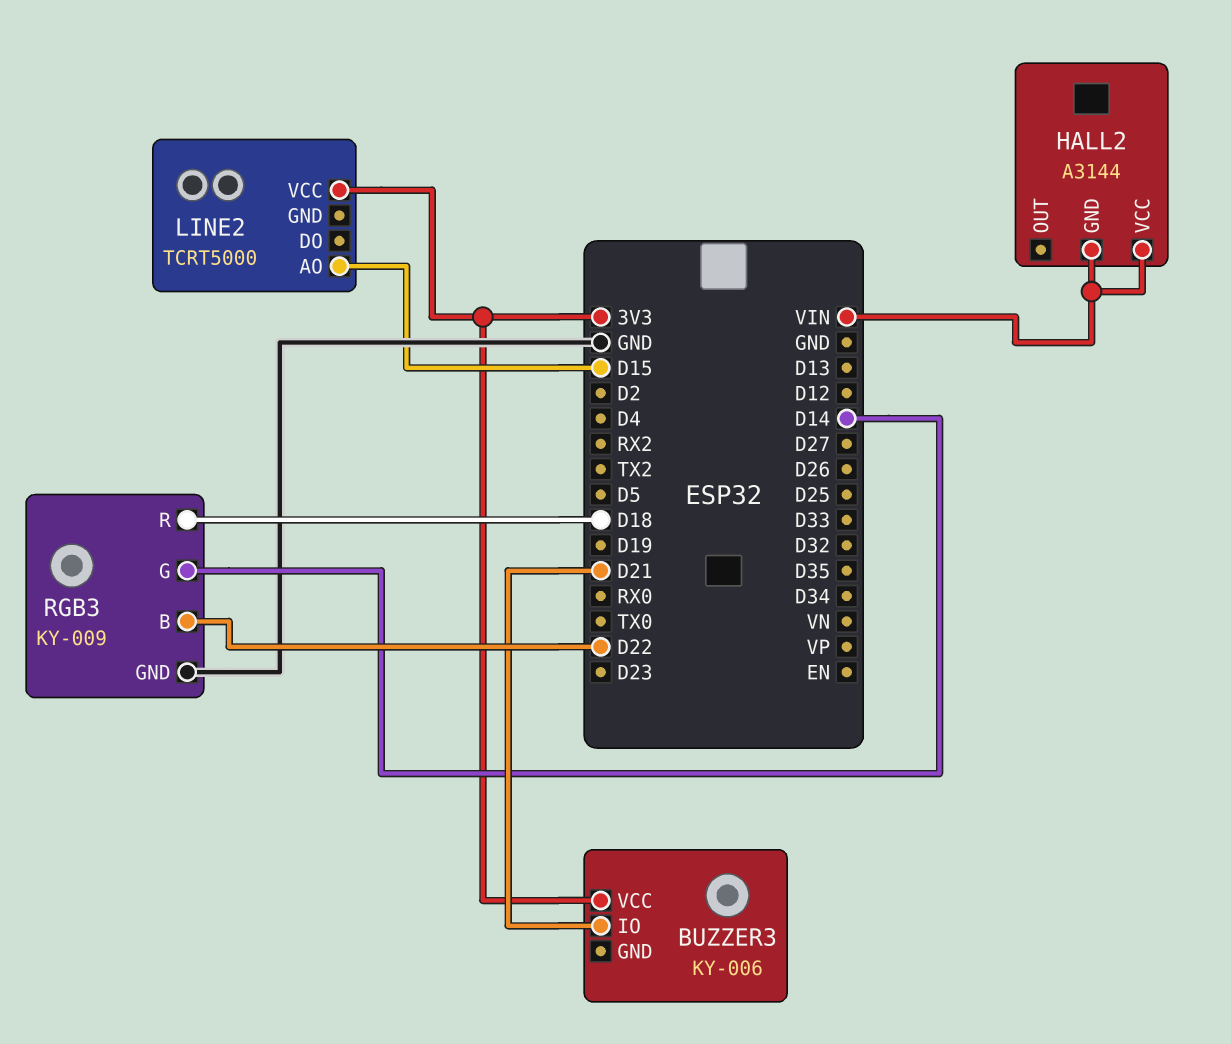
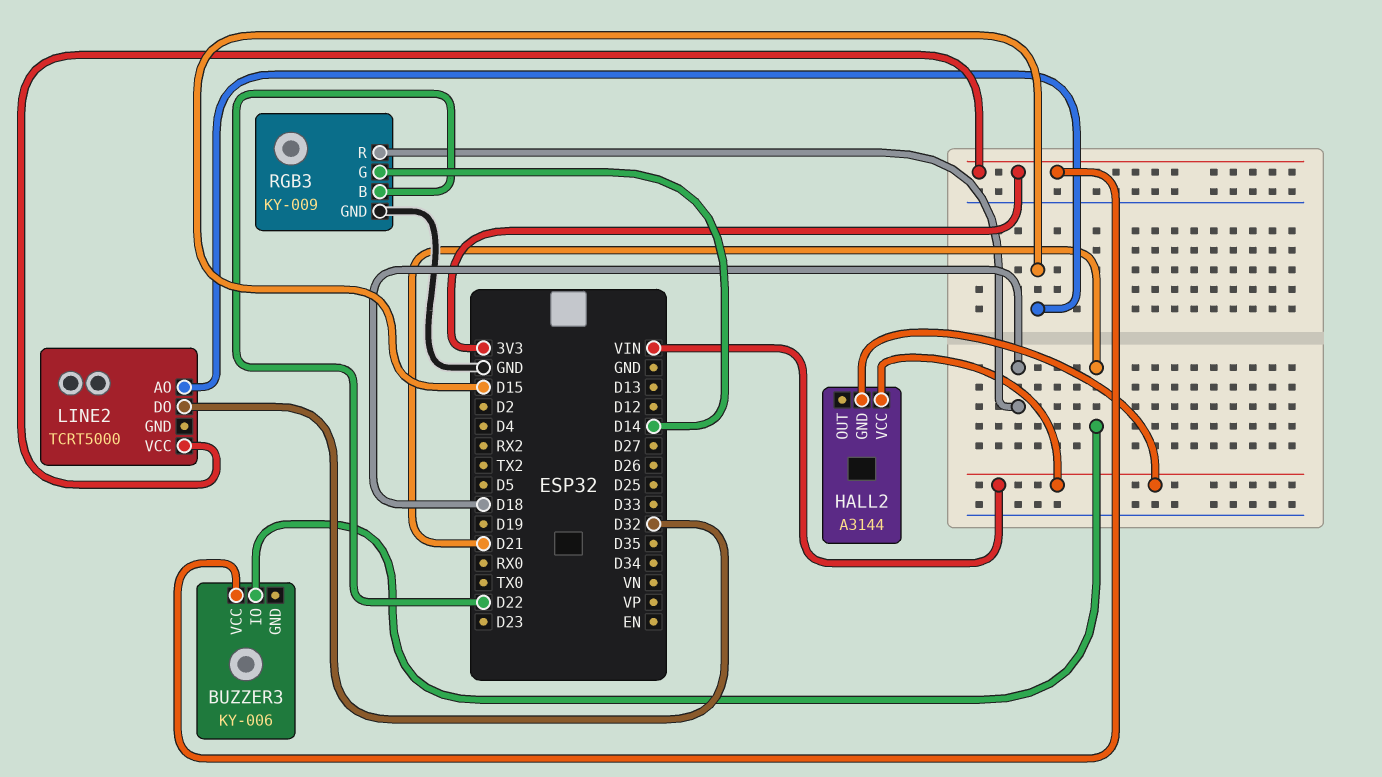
LINE2 pin DO: none -> D32

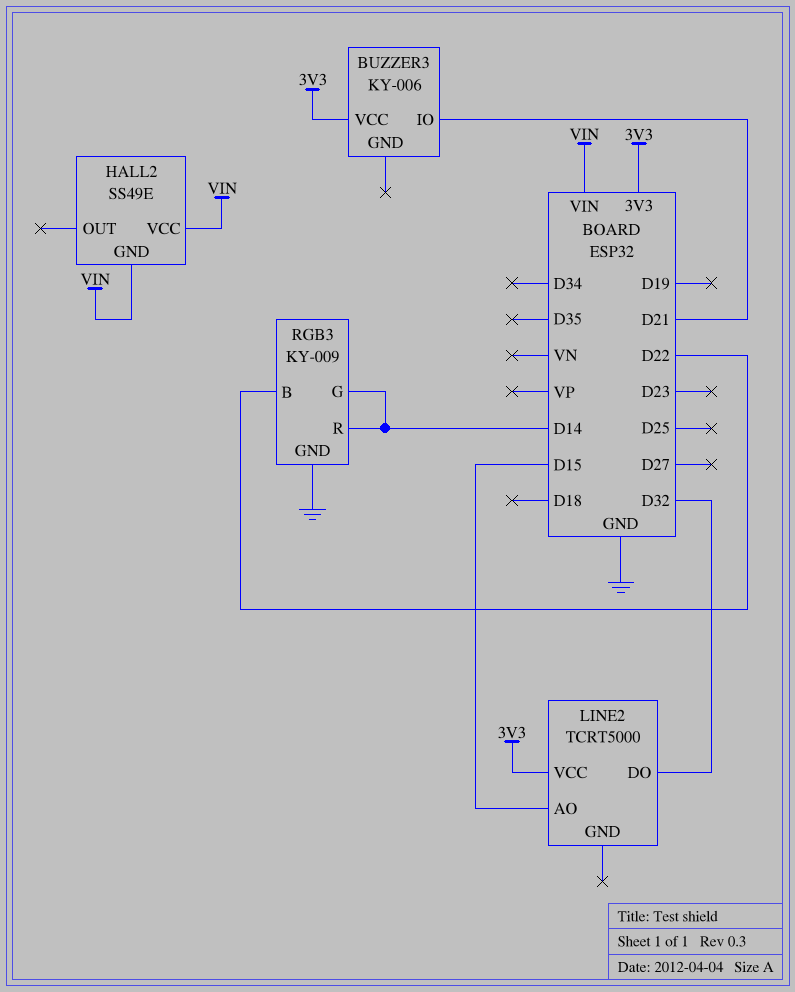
HALL2: A3144 -> SS49E
RGB3 pin R: D18 -> D14

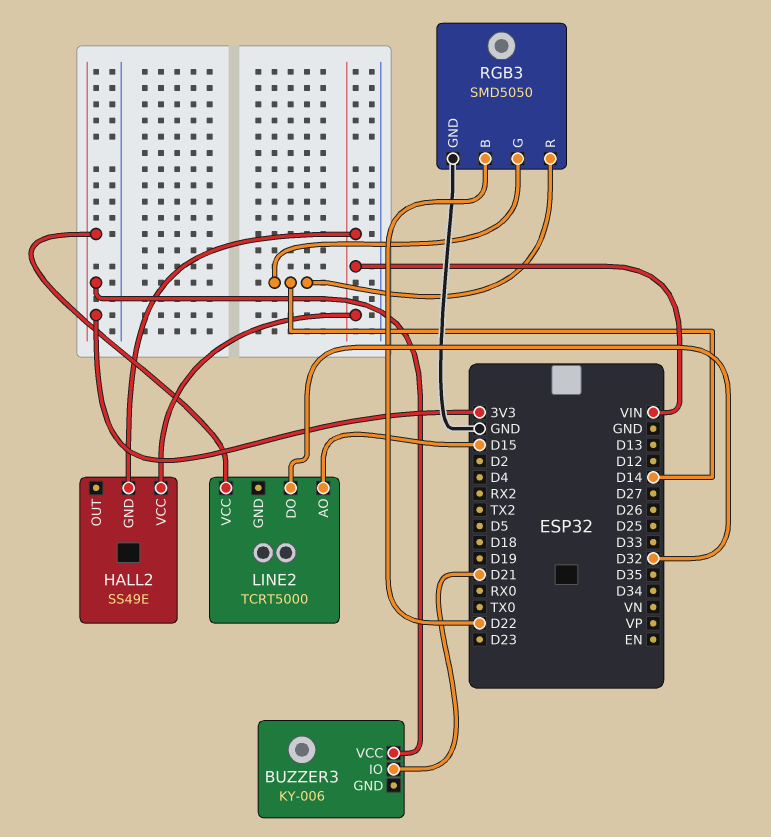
RGB3: KY-009 -> SMD5050

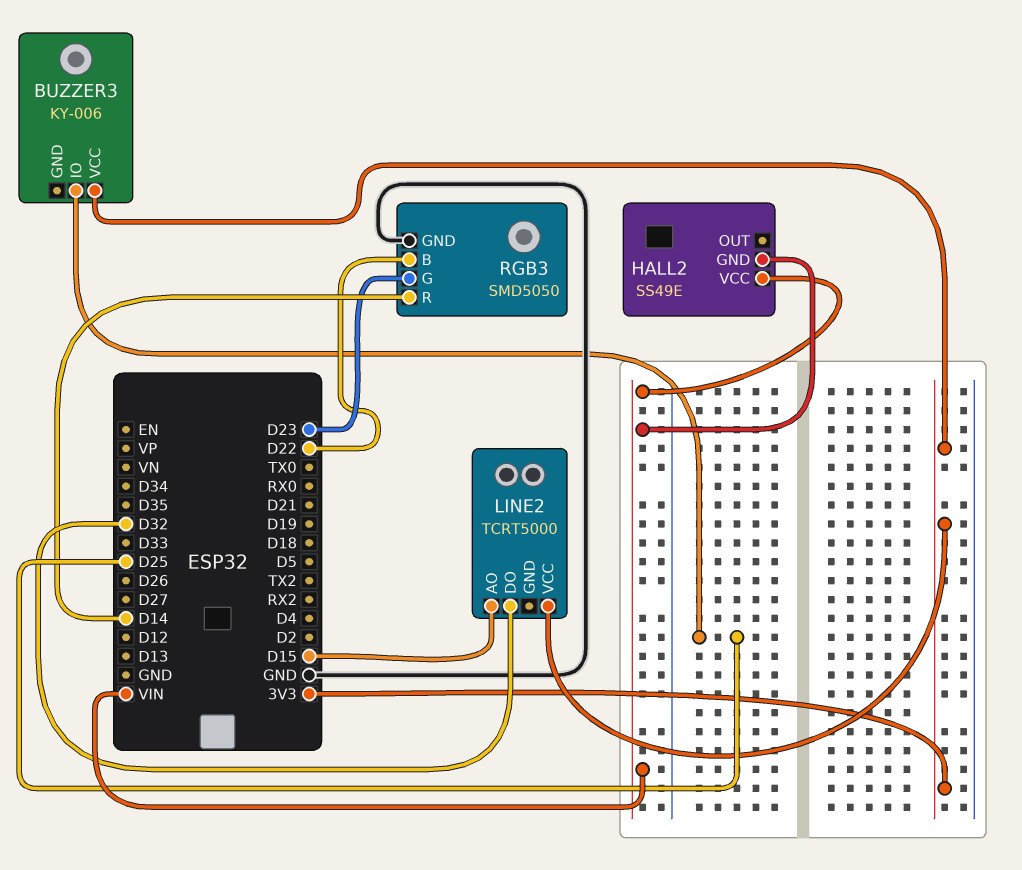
BUZZER3 pin IO: D21 -> D25
RGB3 pin G: D14 -> D23

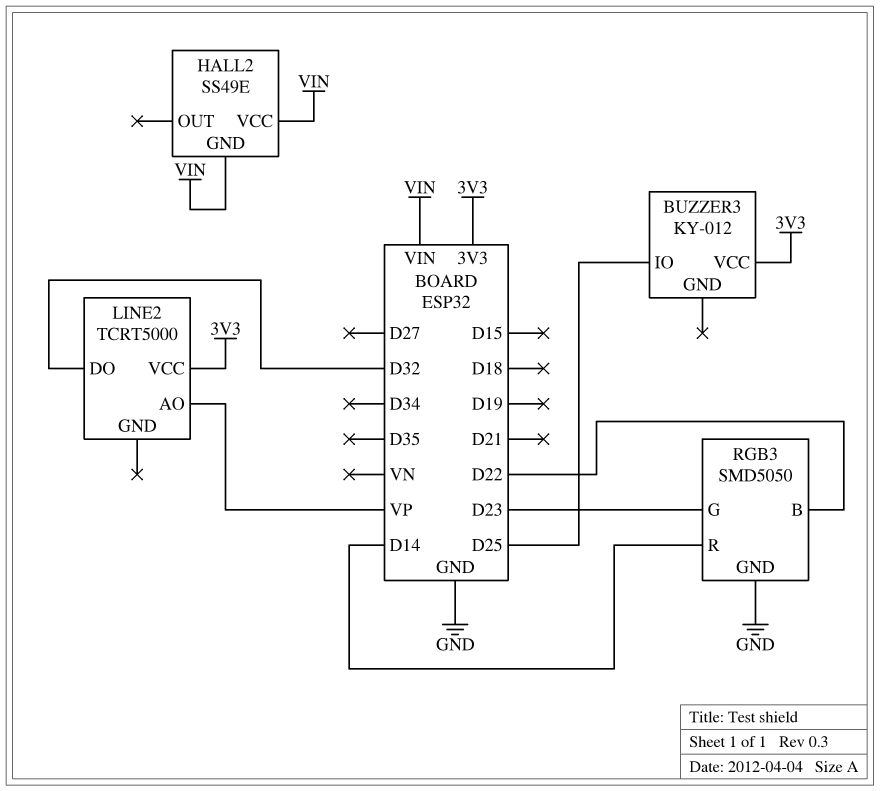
BUZZER3: KY-006 -> KY-012
LINE2 pin AO: D15 -> VP

